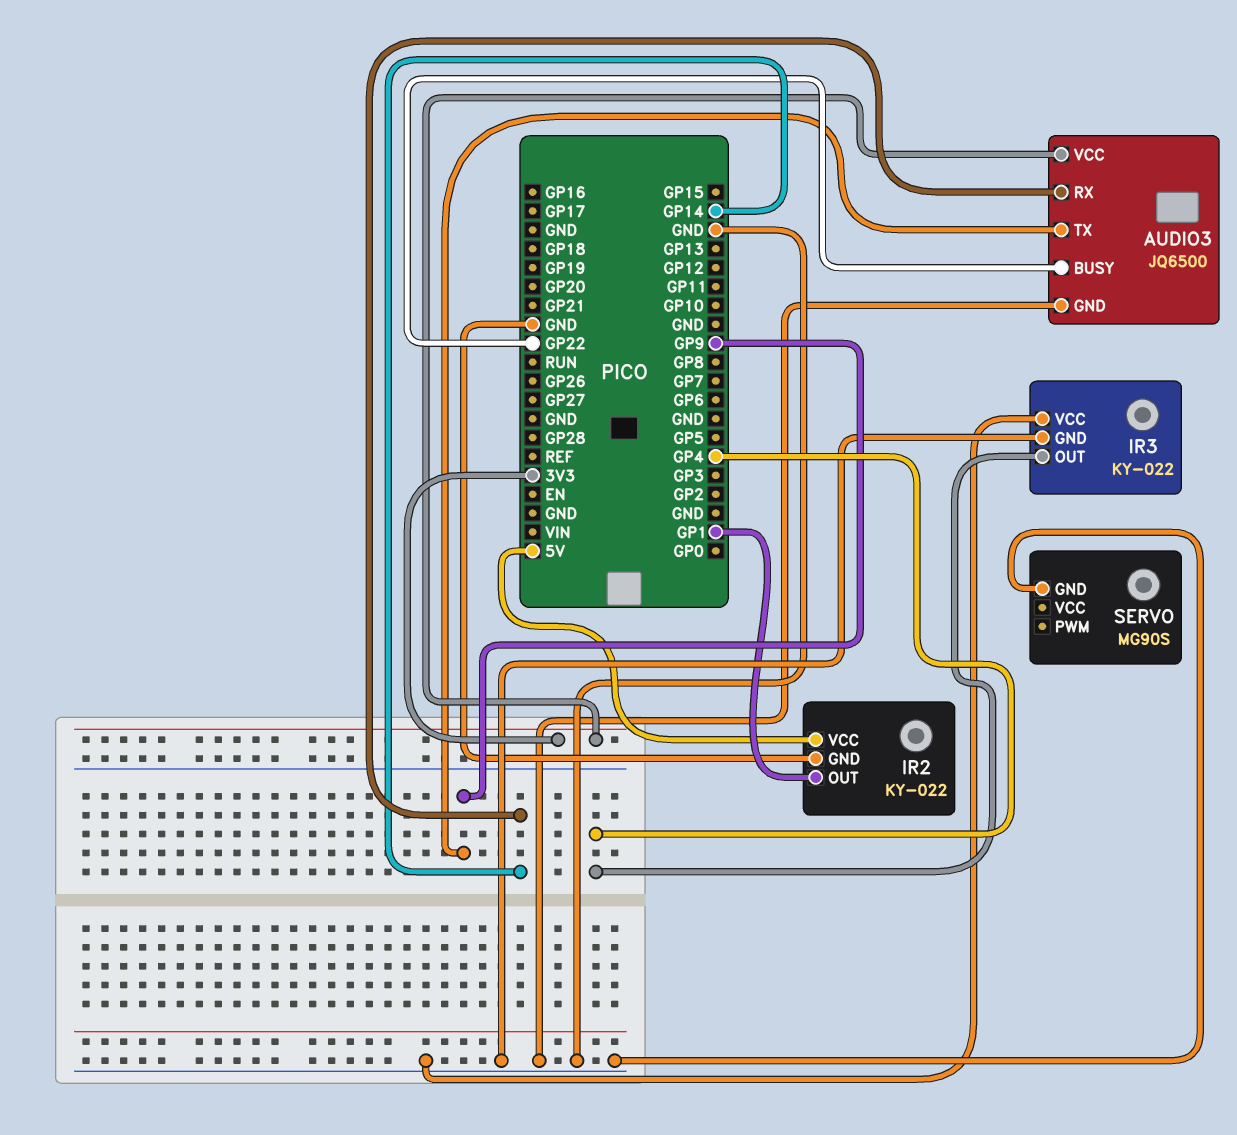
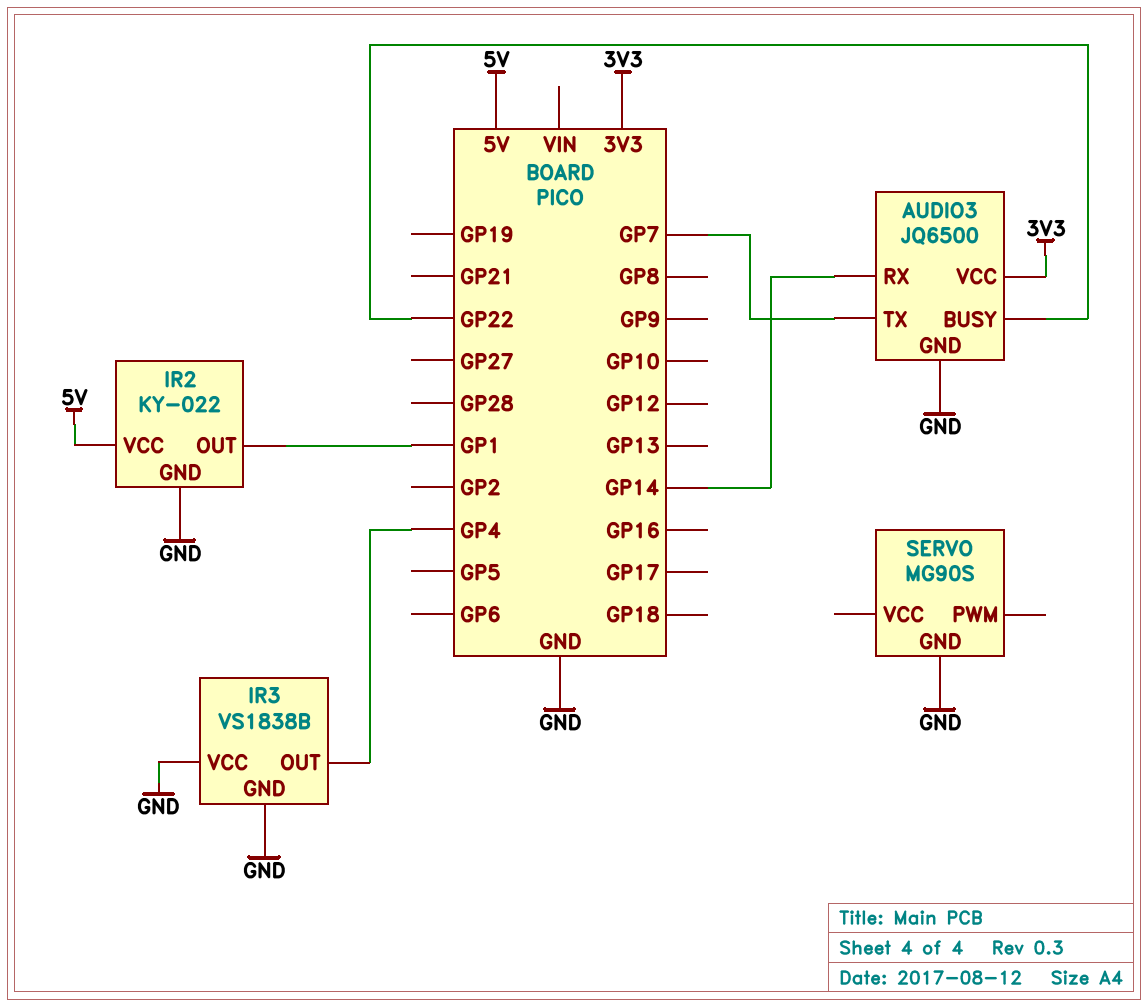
AUDIO3 pin TX: GP9 -> GP7
IR3: KY-022 -> VS1838B

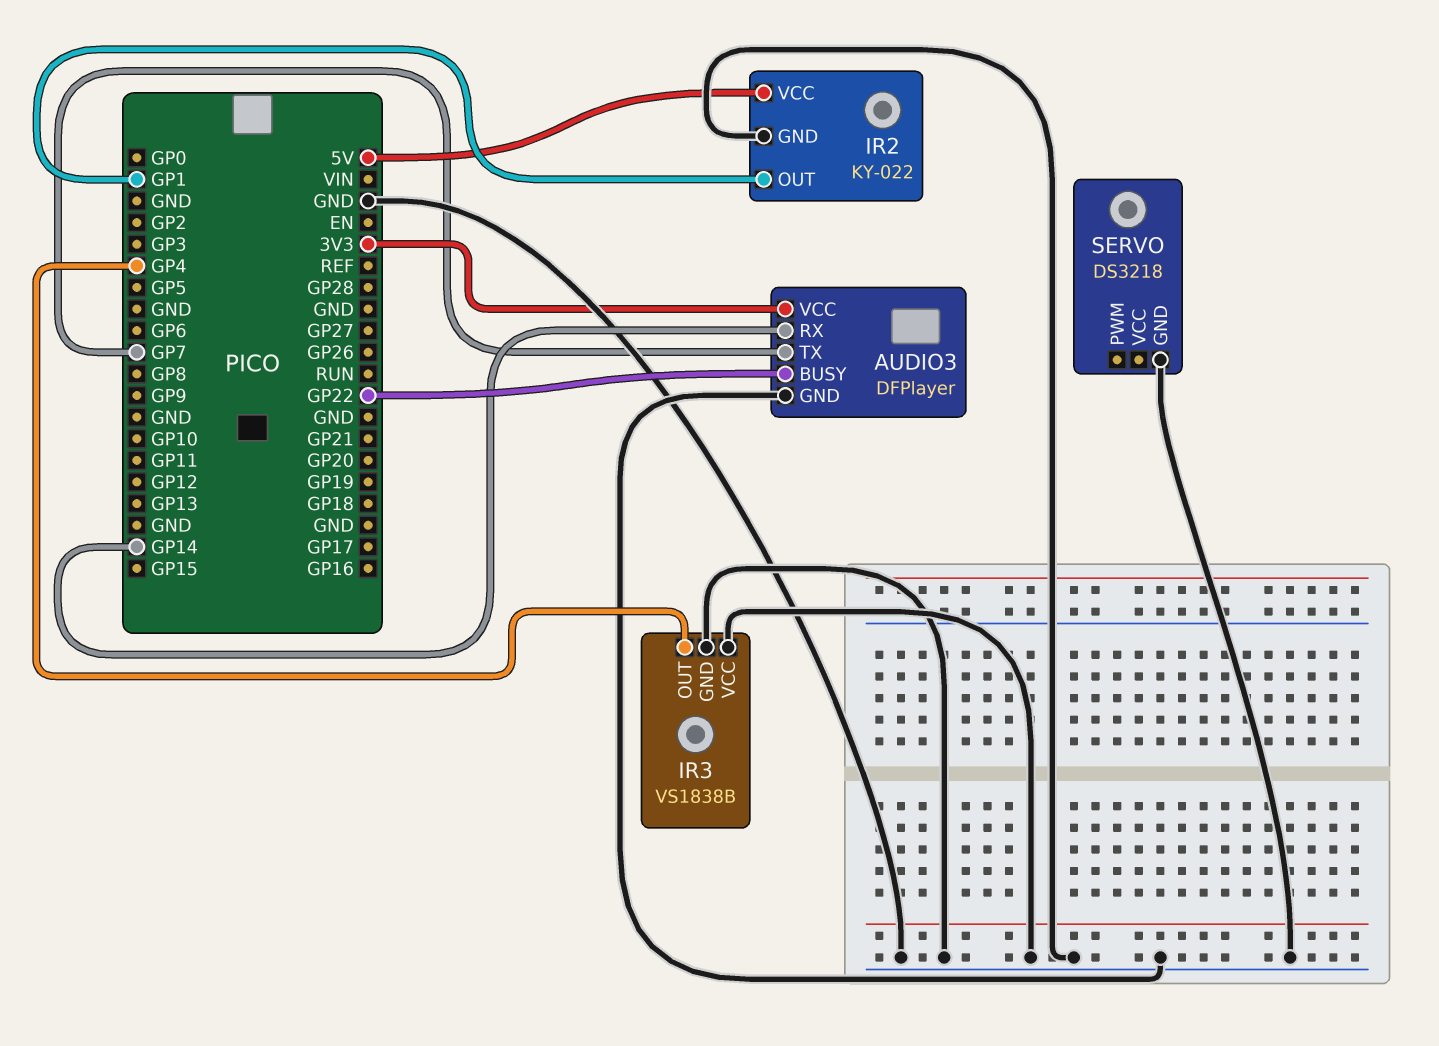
AUDIO3: JQ6500 -> DFPlayer
SERVO: MG90S -> DS3218

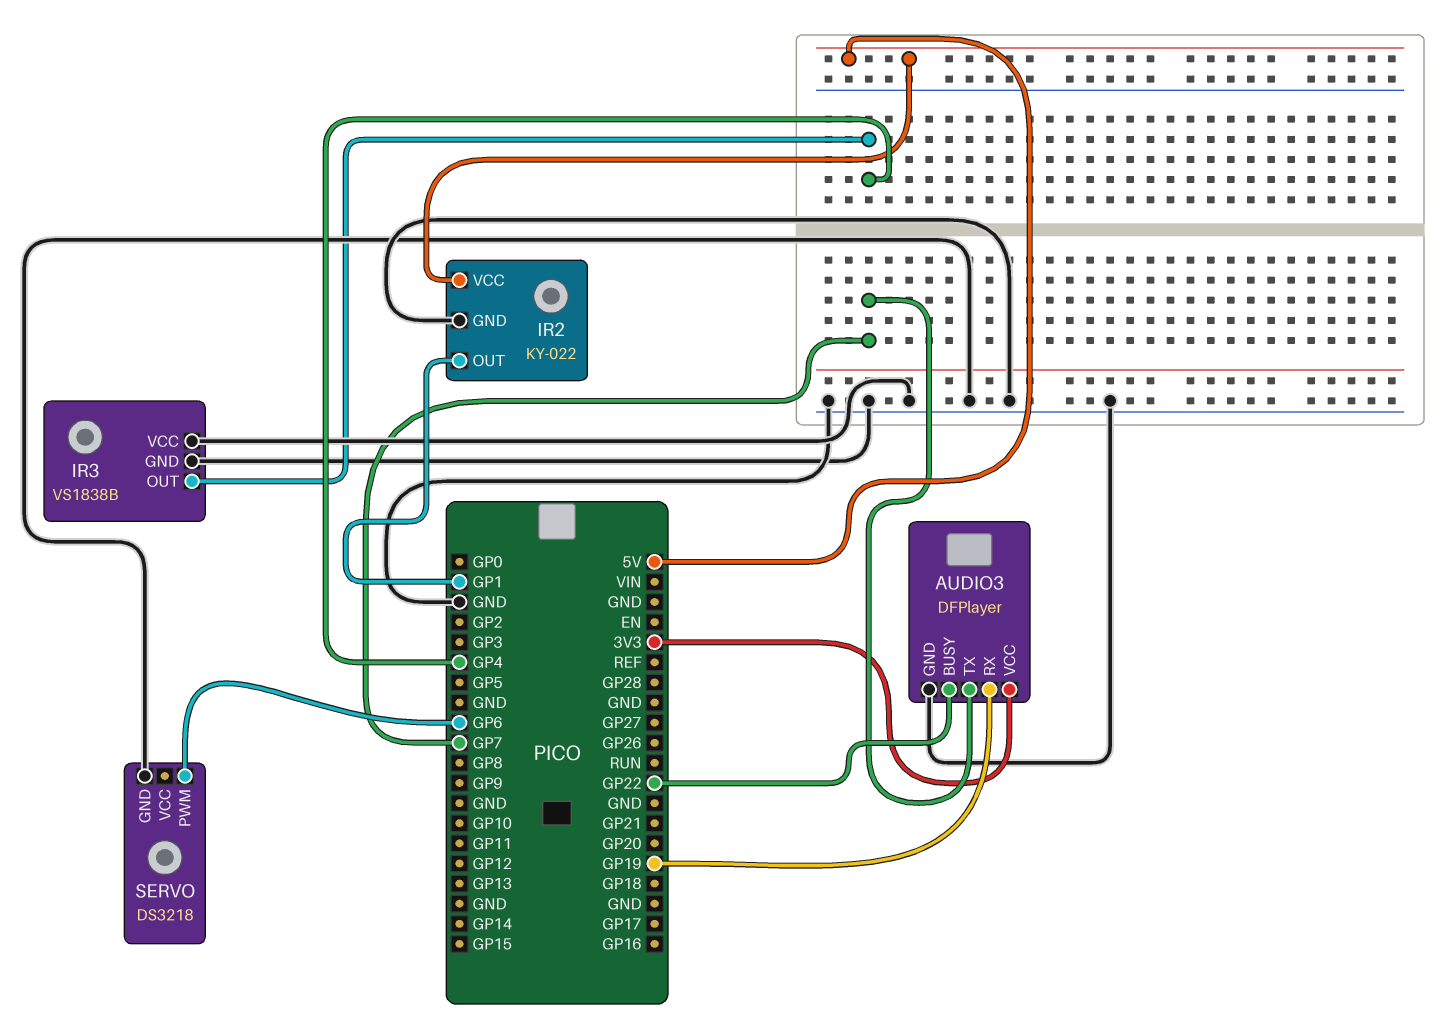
AUDIO3 pin RX: GP14 -> GP19
SERVO pin PWM: none -> GP6

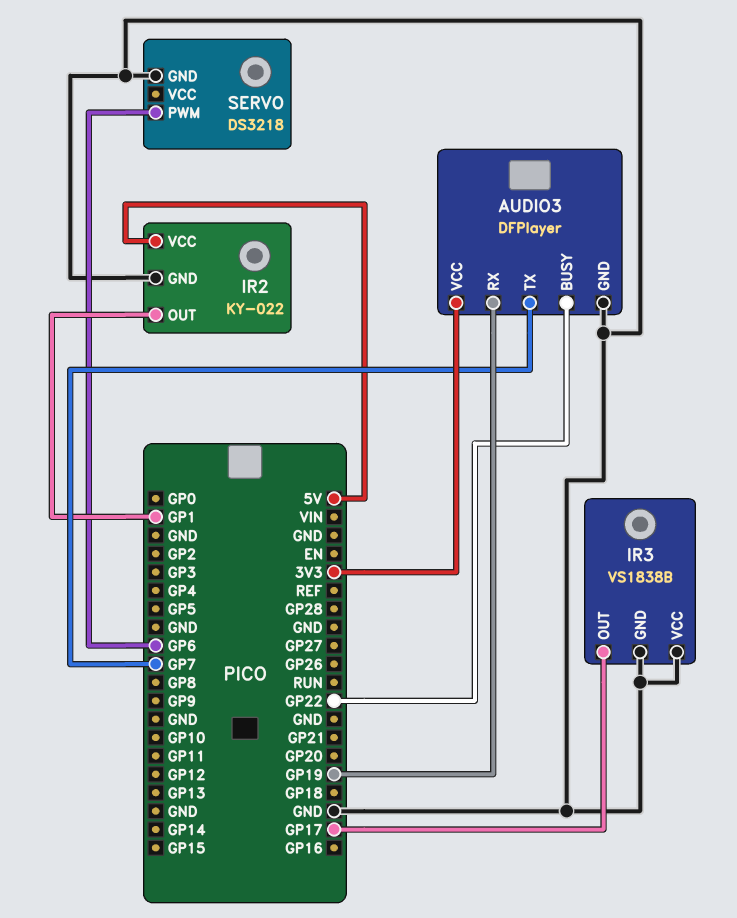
IR3 pin OUT: GP4 -> GP17

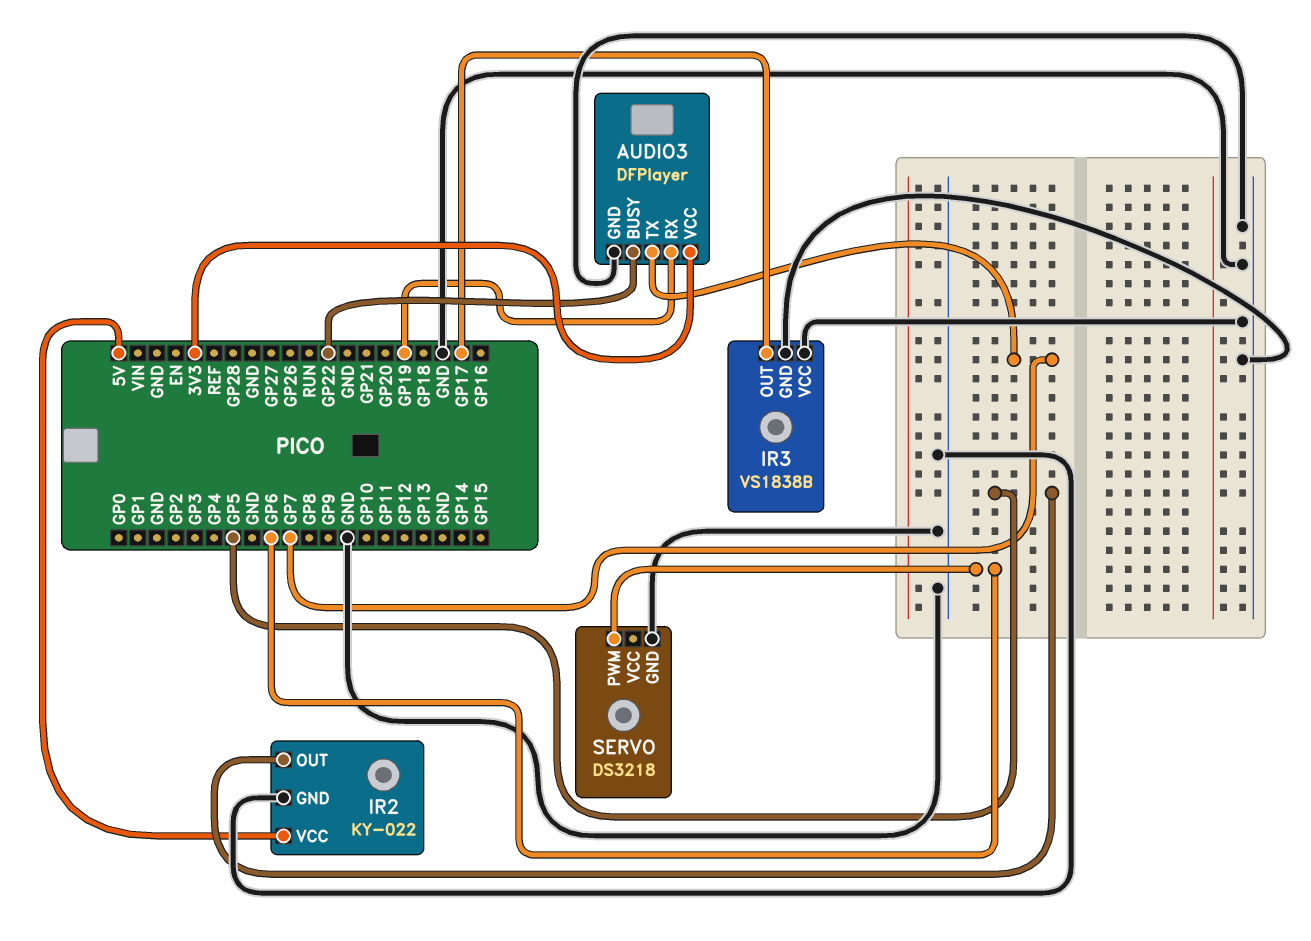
IR2 pin OUT: GP1 -> GP5

